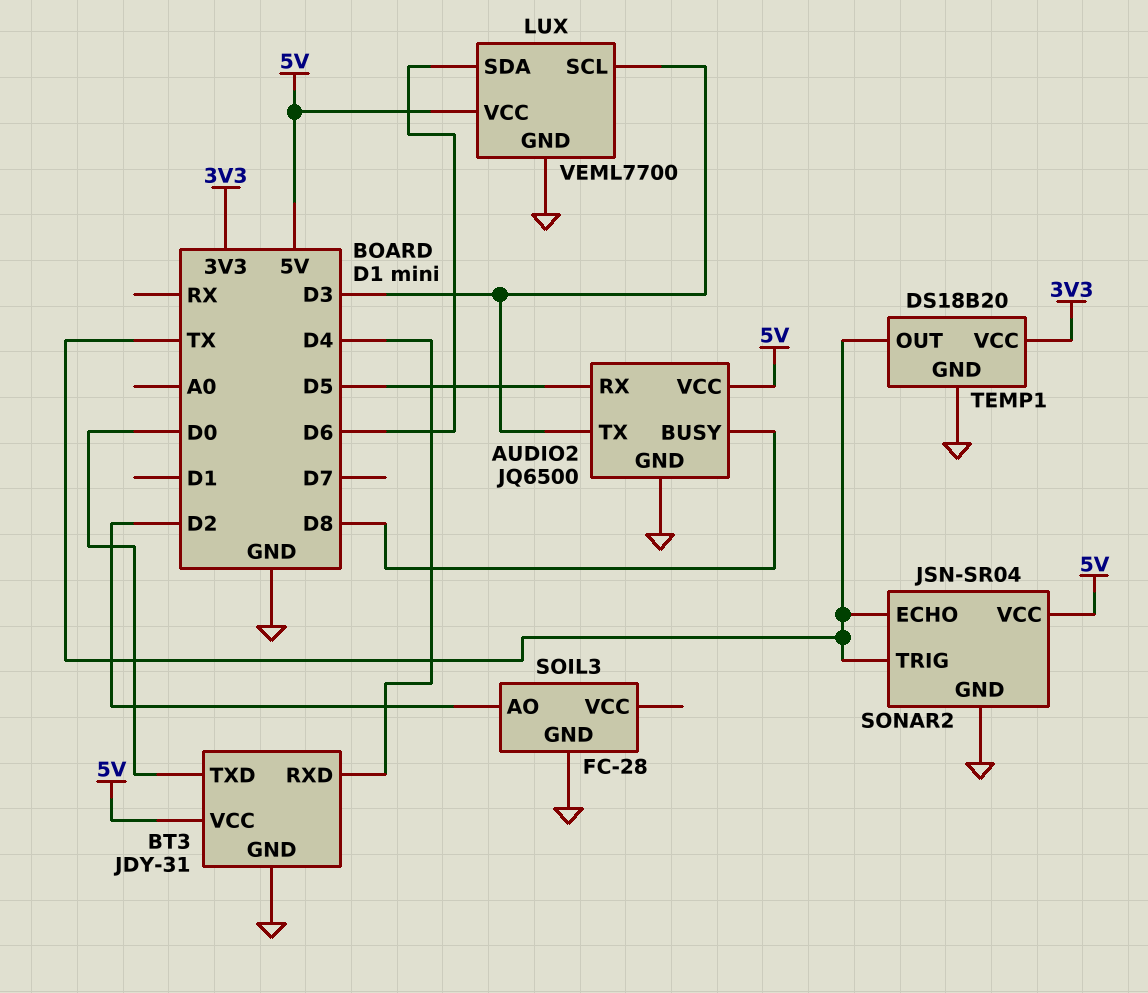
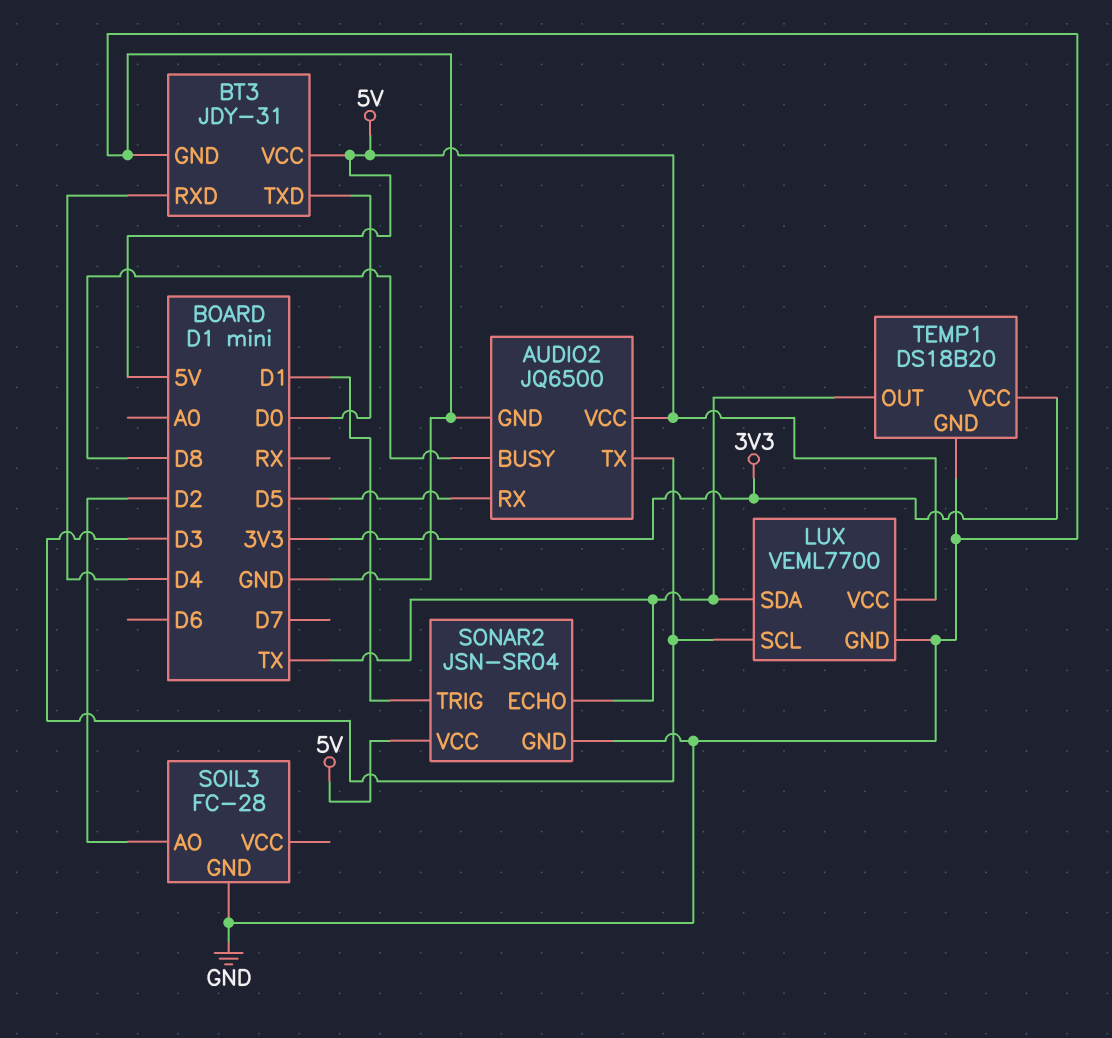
LUX pin SDA: D6 -> TX
SONAR2 pin TRIG: TX -> D1

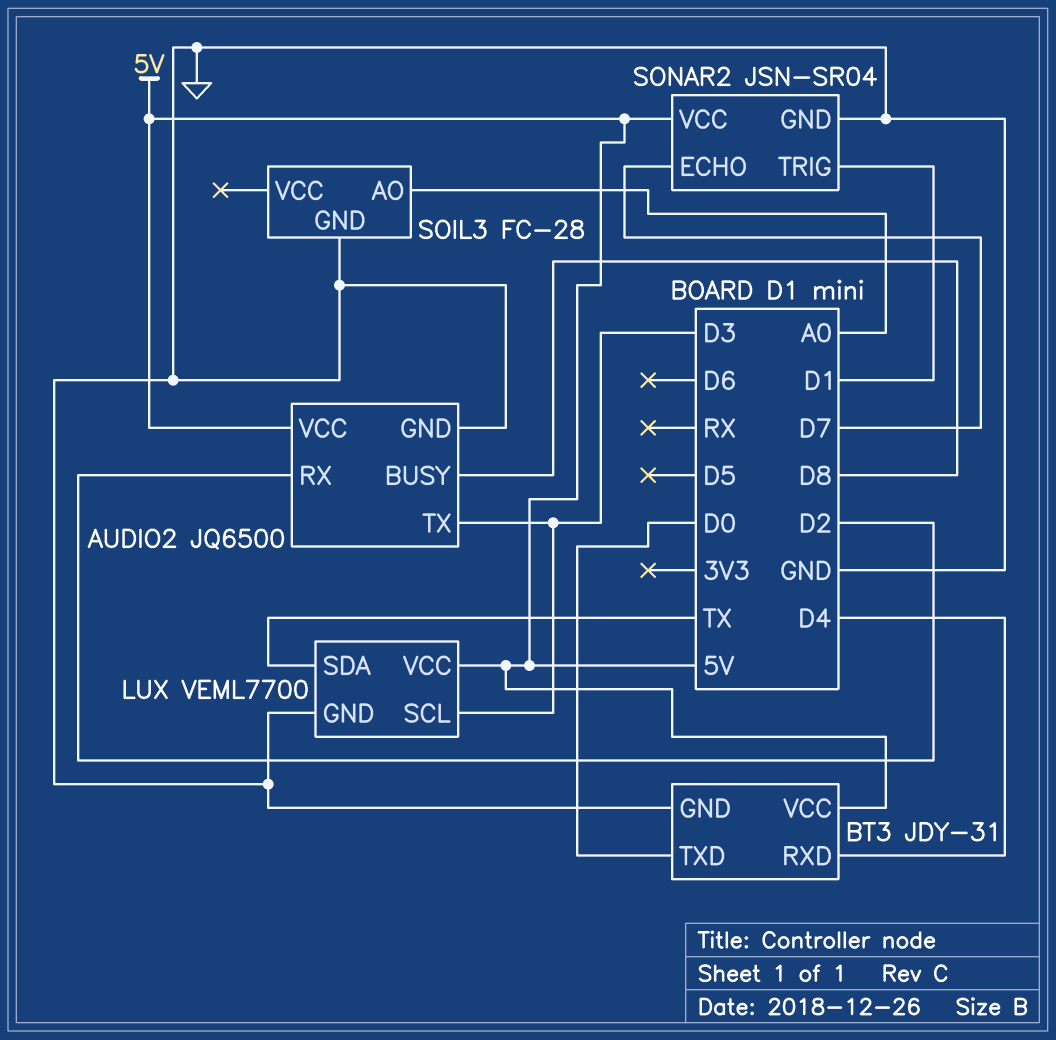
AUDIO2 pin RX: D5 -> D2
SOIL3 pin AO: D2 -> A0
SONAR2 pin ECHO: TX -> D7
TEMP1: DS18B20 -> none
TEMP1 pin GND: GND -> none
TEMP1 pin OUT: TX -> none
TEMP1 pin VCC: 3V3 -> none

